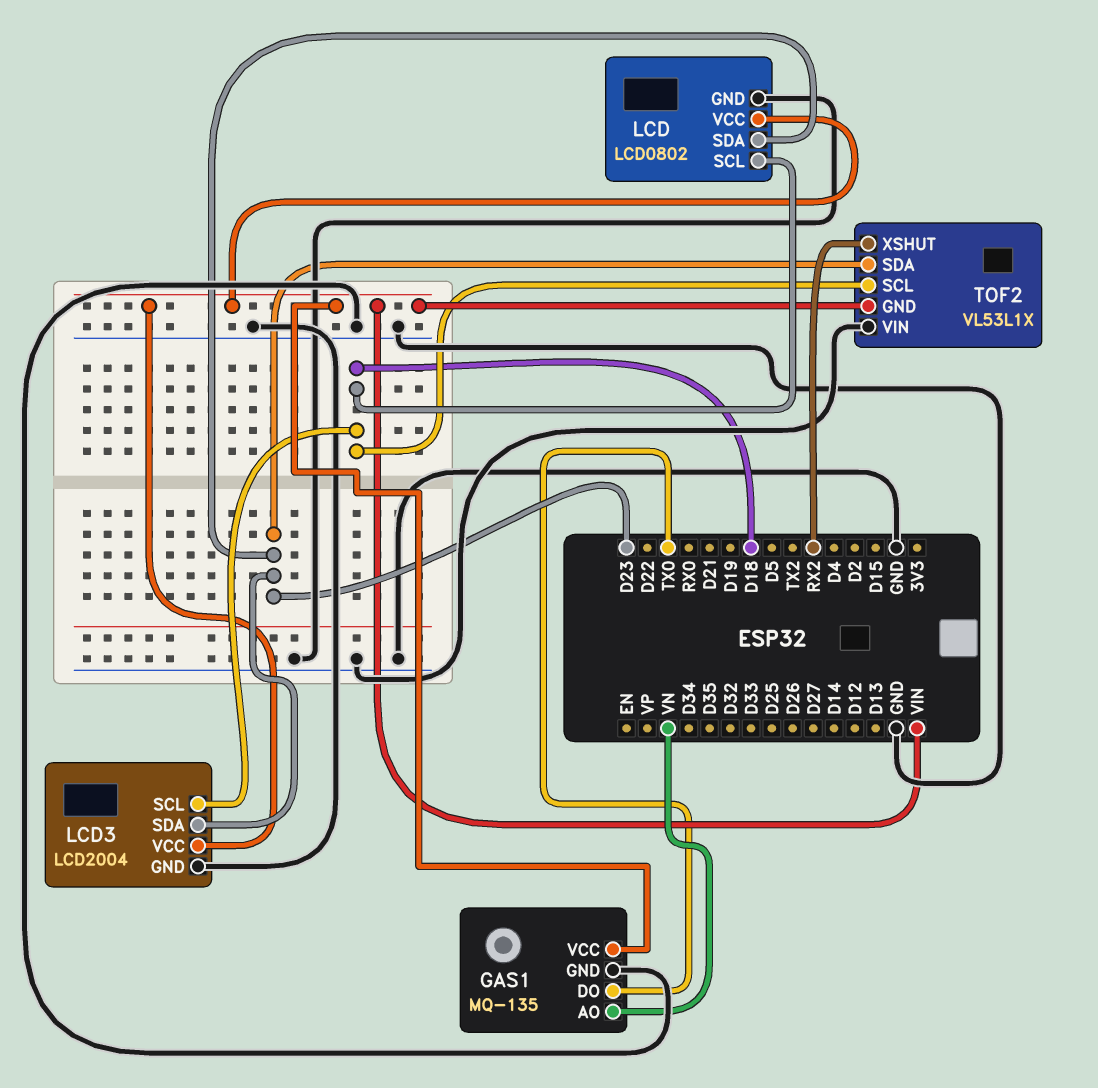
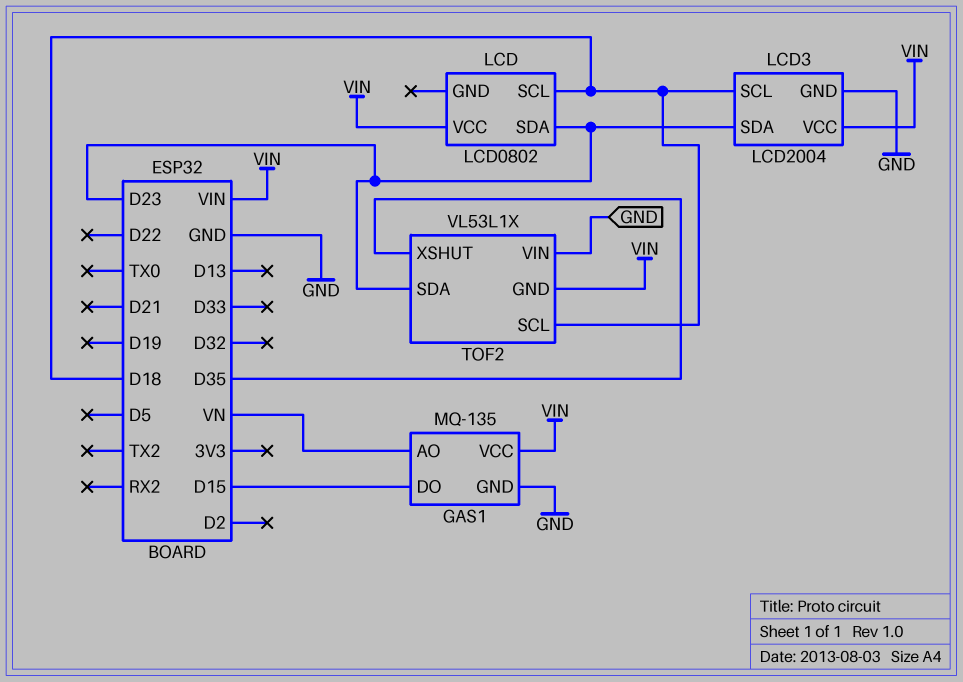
GAS1 pin DO: TX0 -> D15
LCD pin GND: GND -> none
TOF2 pin XSHUT: RX2 -> D35

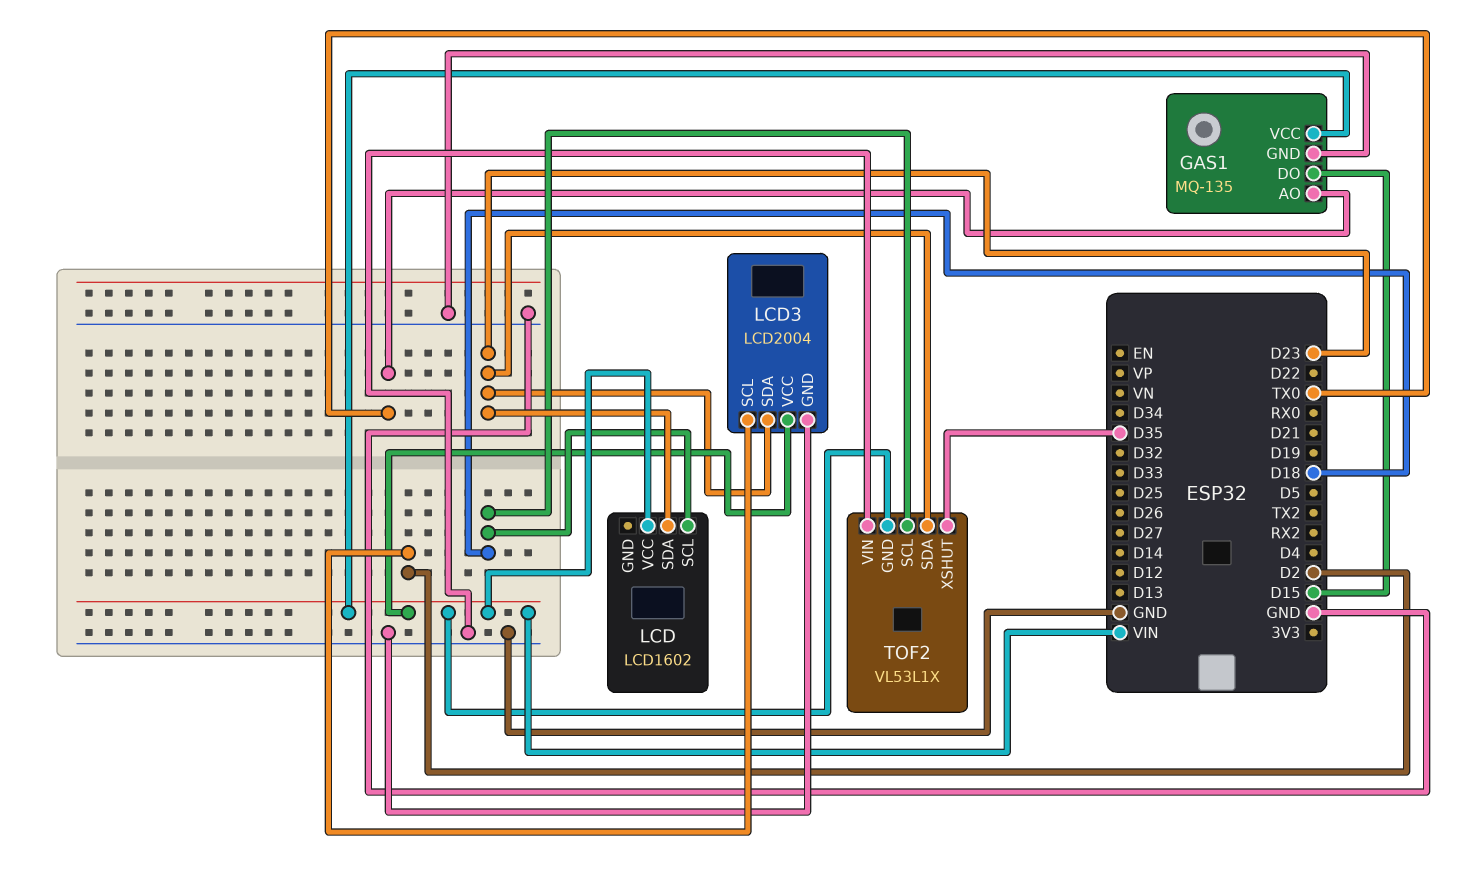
GAS1 pin AO: VN -> TX0
LCD: LCD0802 -> LCD1602
LCD3 pin SCL: D18 -> D2

